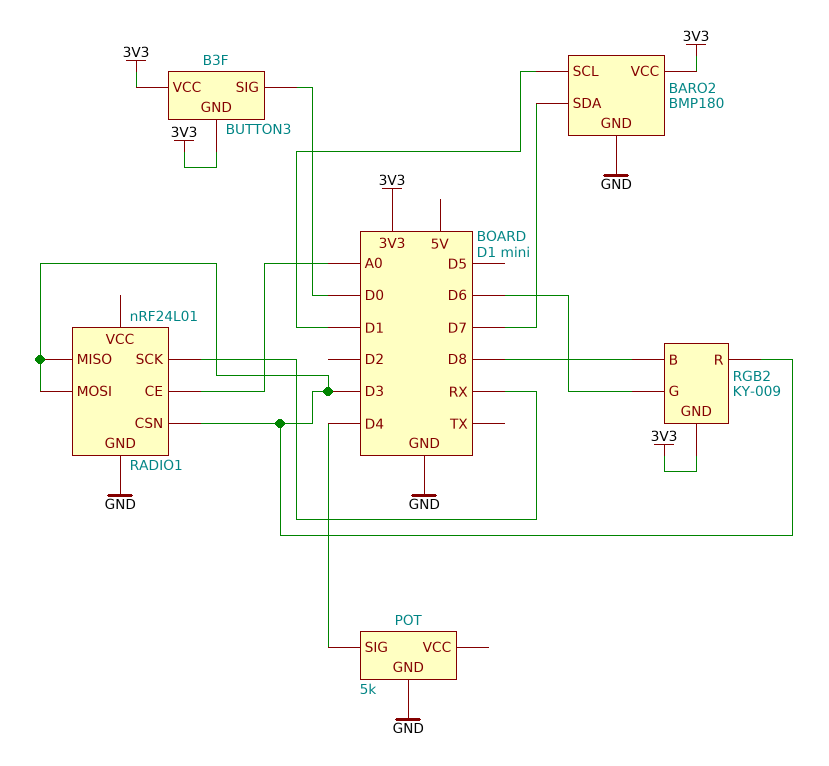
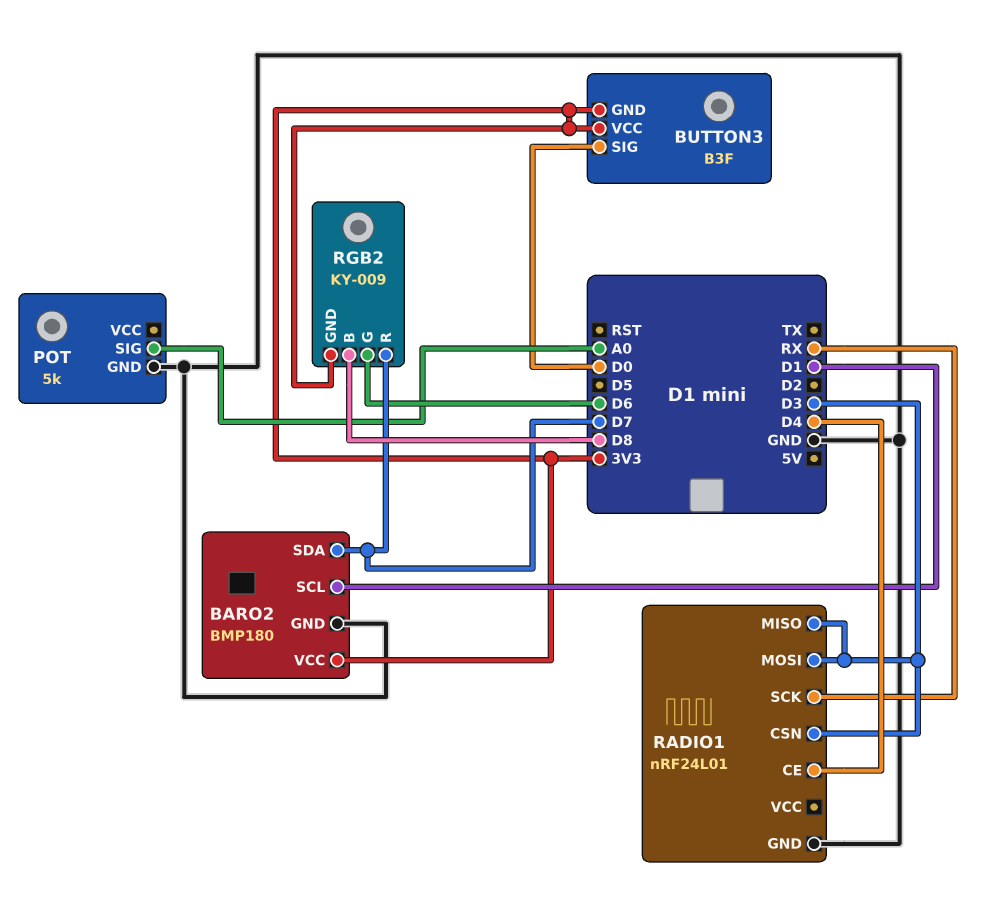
POT pin SIG: D4 -> A0
RADIO1 pin CE: A0 -> D4
RGB2 pin R: D3 -> D7

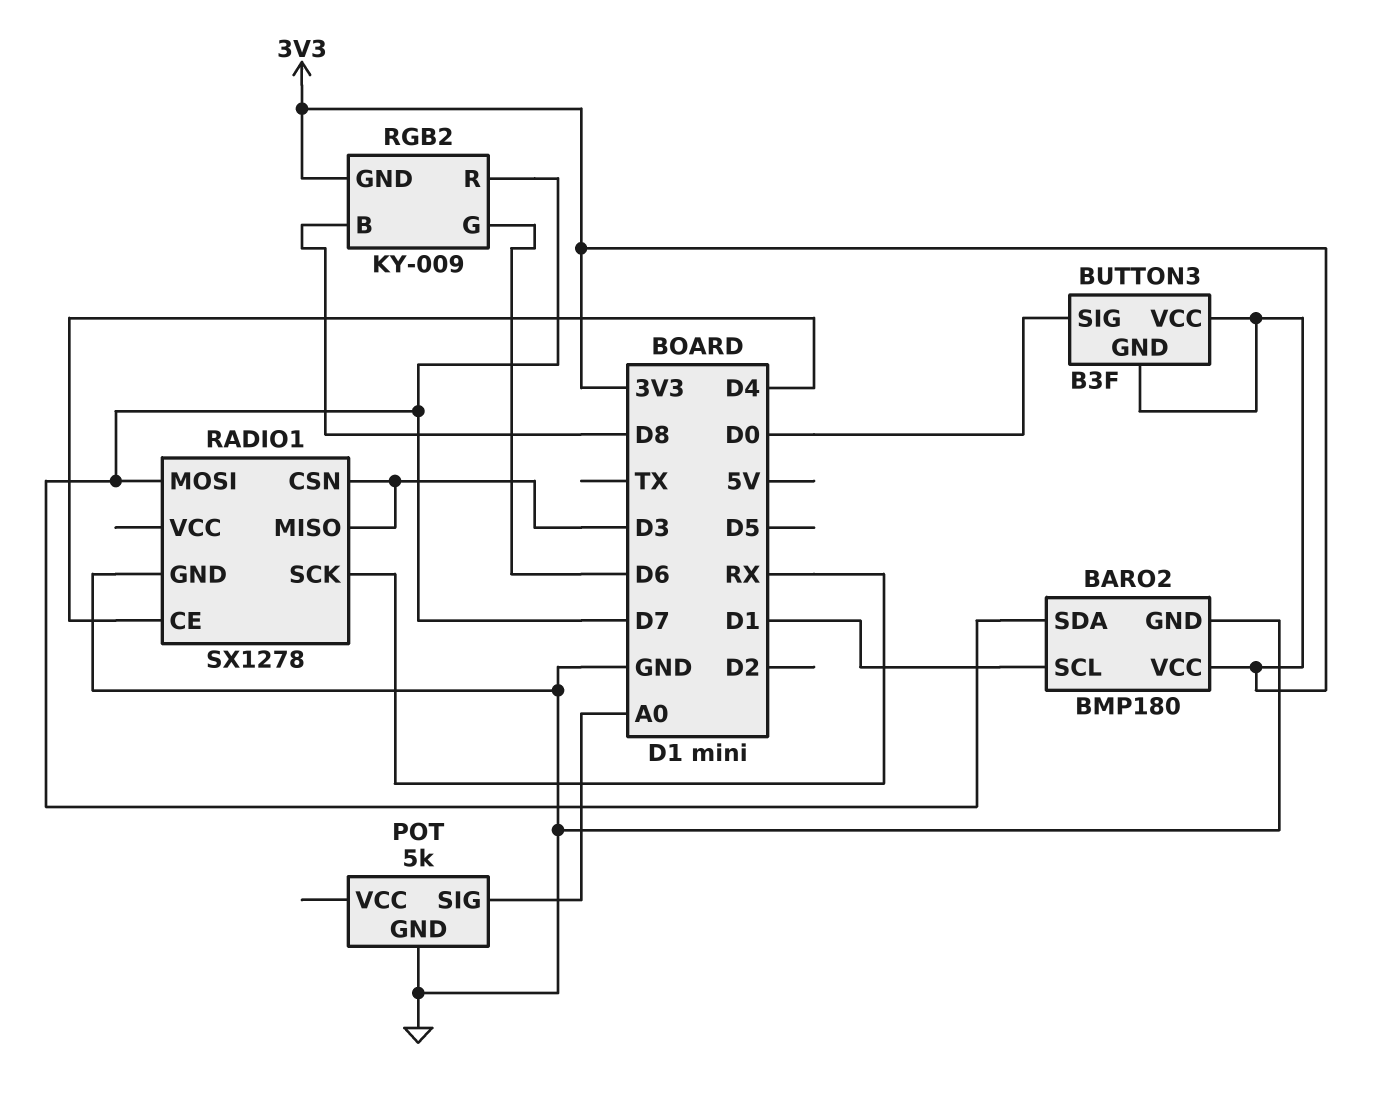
RADIO1: nRF24L01 -> SX1278
RADIO1 pin MOSI: D3 -> D7

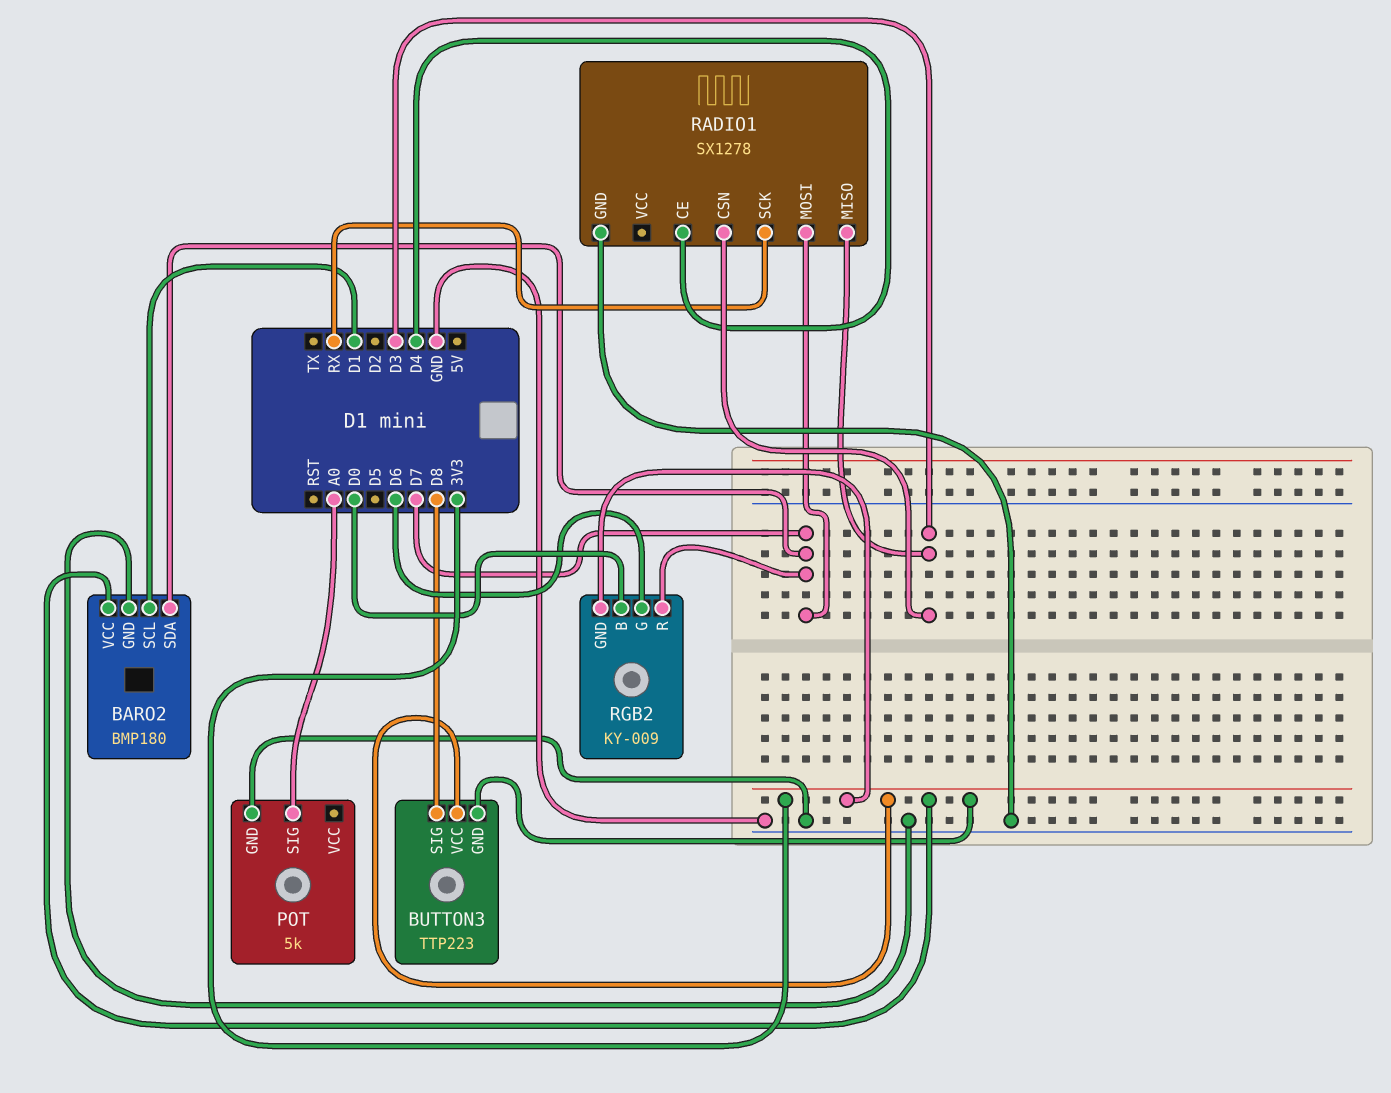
BUTTON3: B3F -> TTP223
BUTTON3 pin SIG: D0 -> D8
RGB2 pin B: D8 -> D0

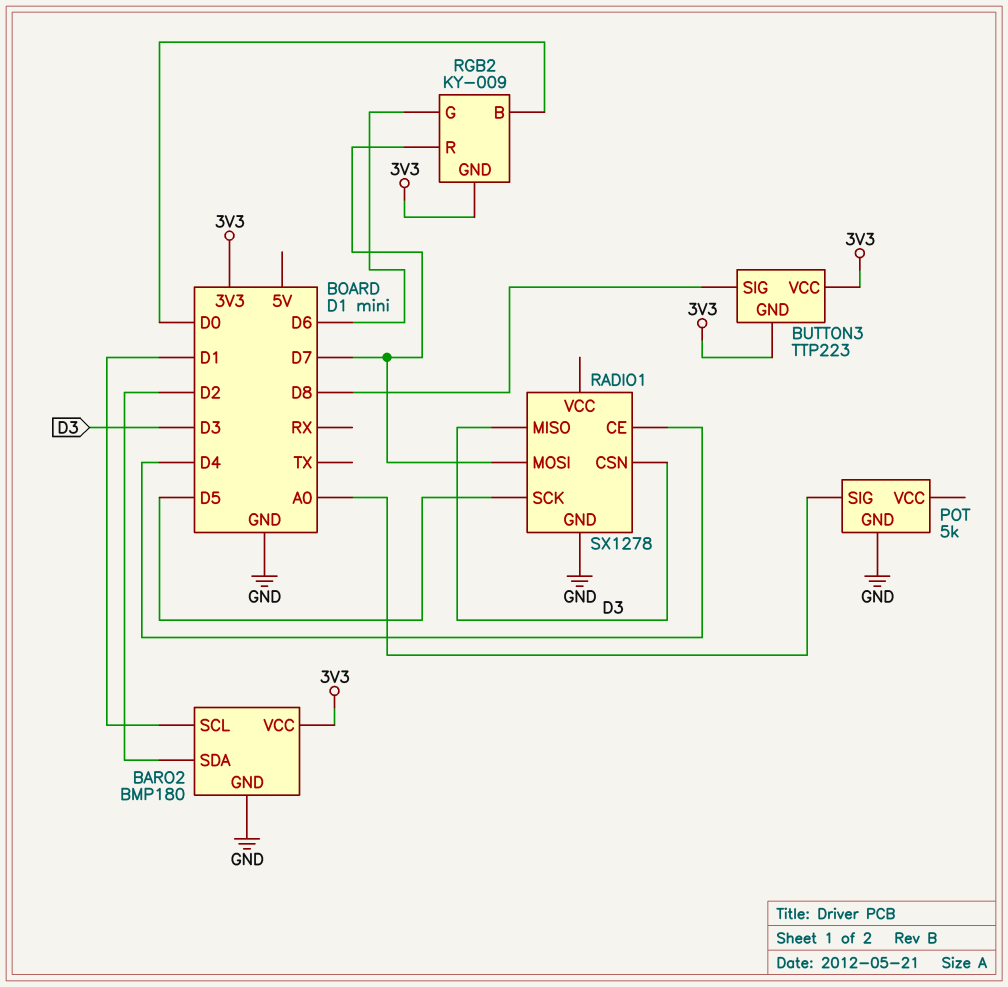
BARO2 pin SDA: D7 -> D2
RADIO1 pin SCK: RX -> D5

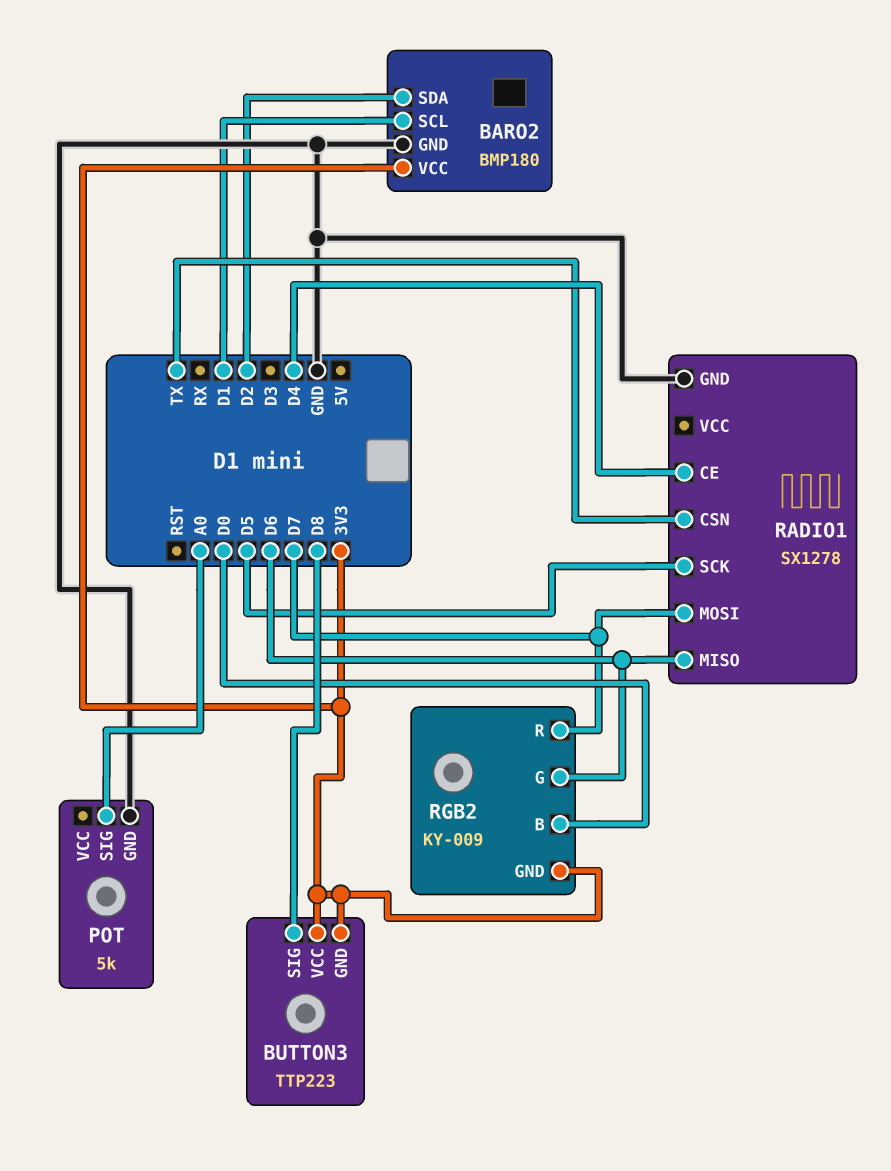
RADIO1 pin CSN: D3 -> TX
RADIO1 pin MISO: D3 -> D6

